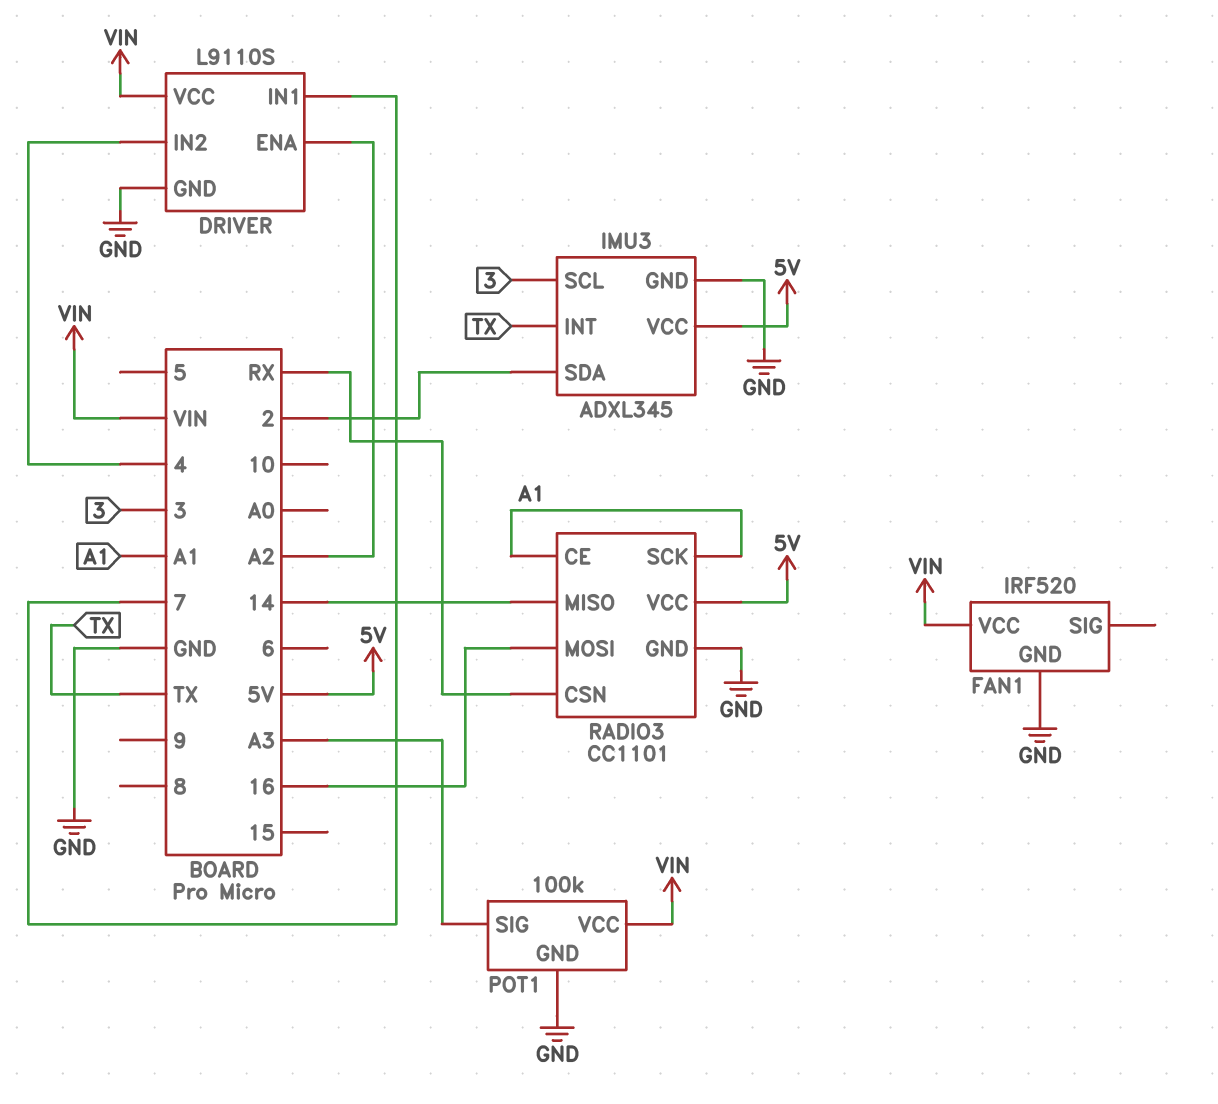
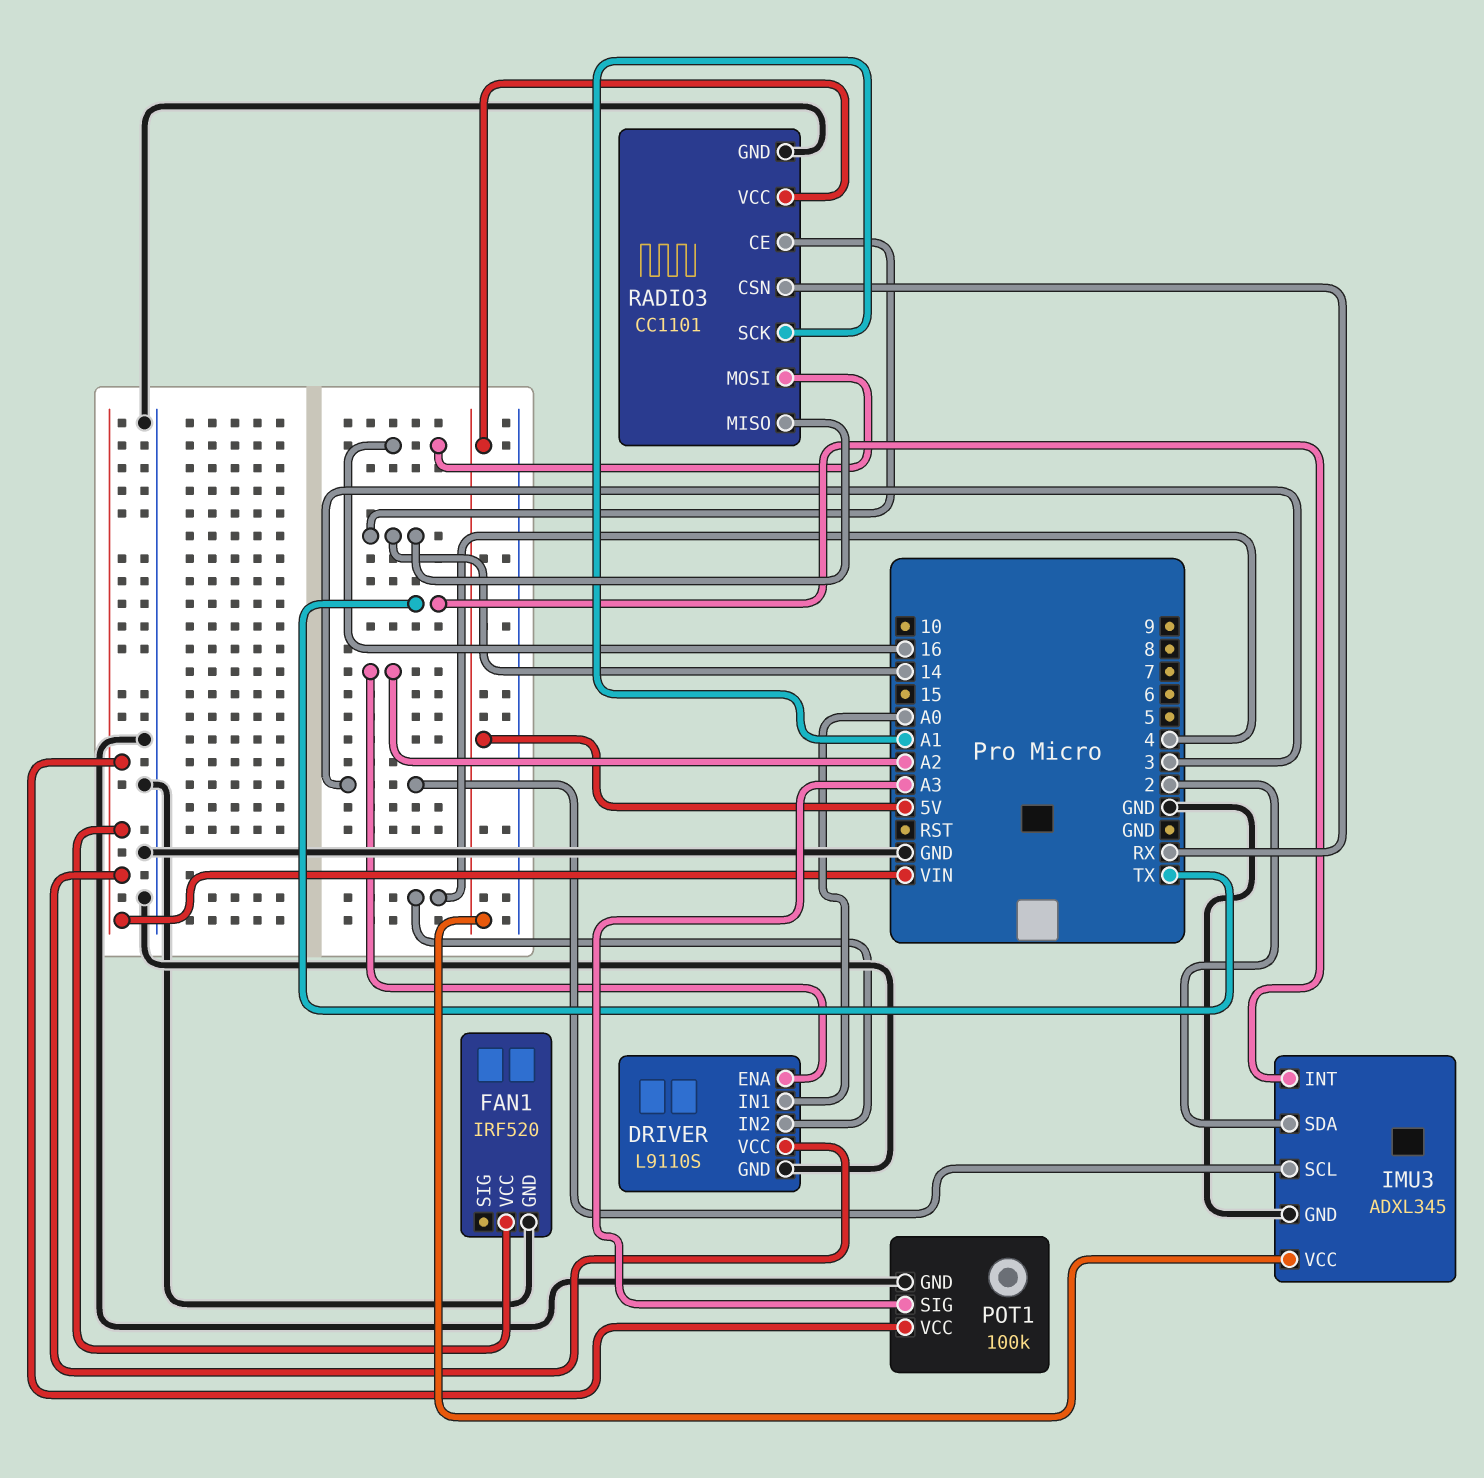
DRIVER pin IN1: 7 -> A0
RADIO3 pin CE: A1 -> 14

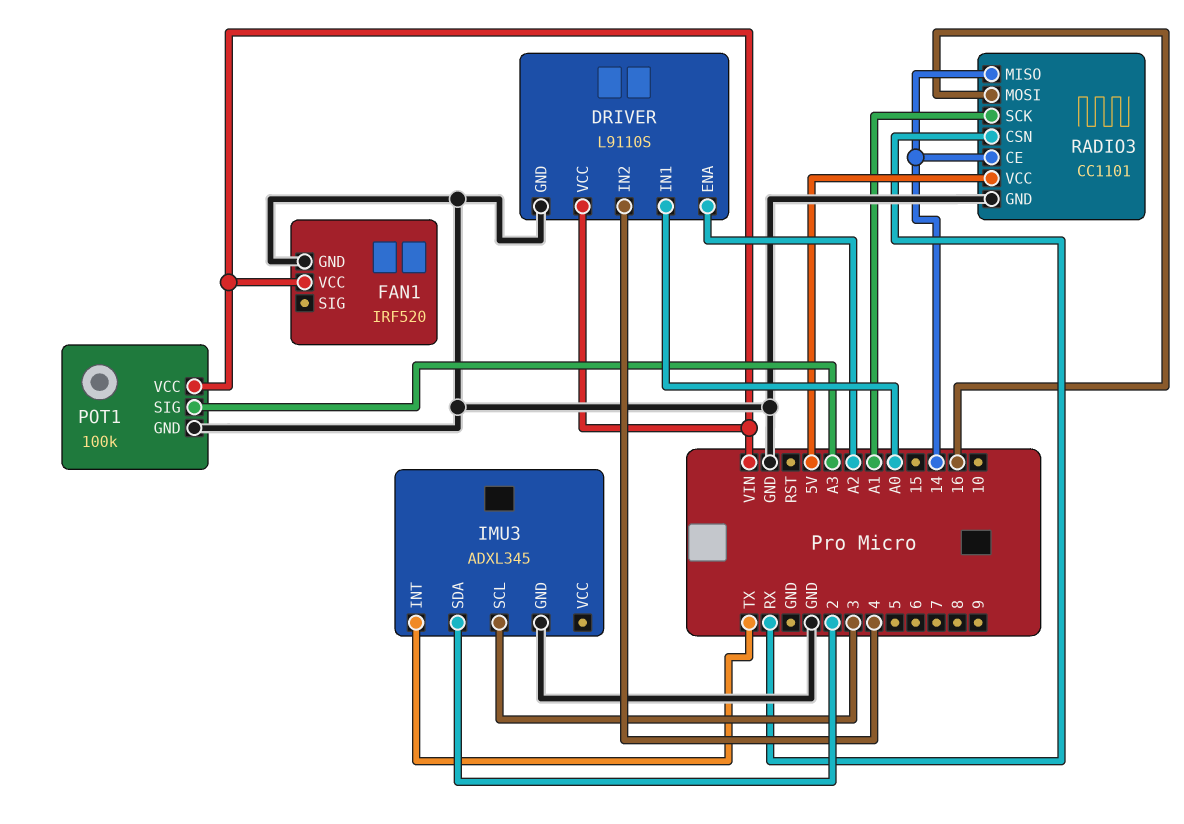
IMU3 pin VCC: 5V -> none

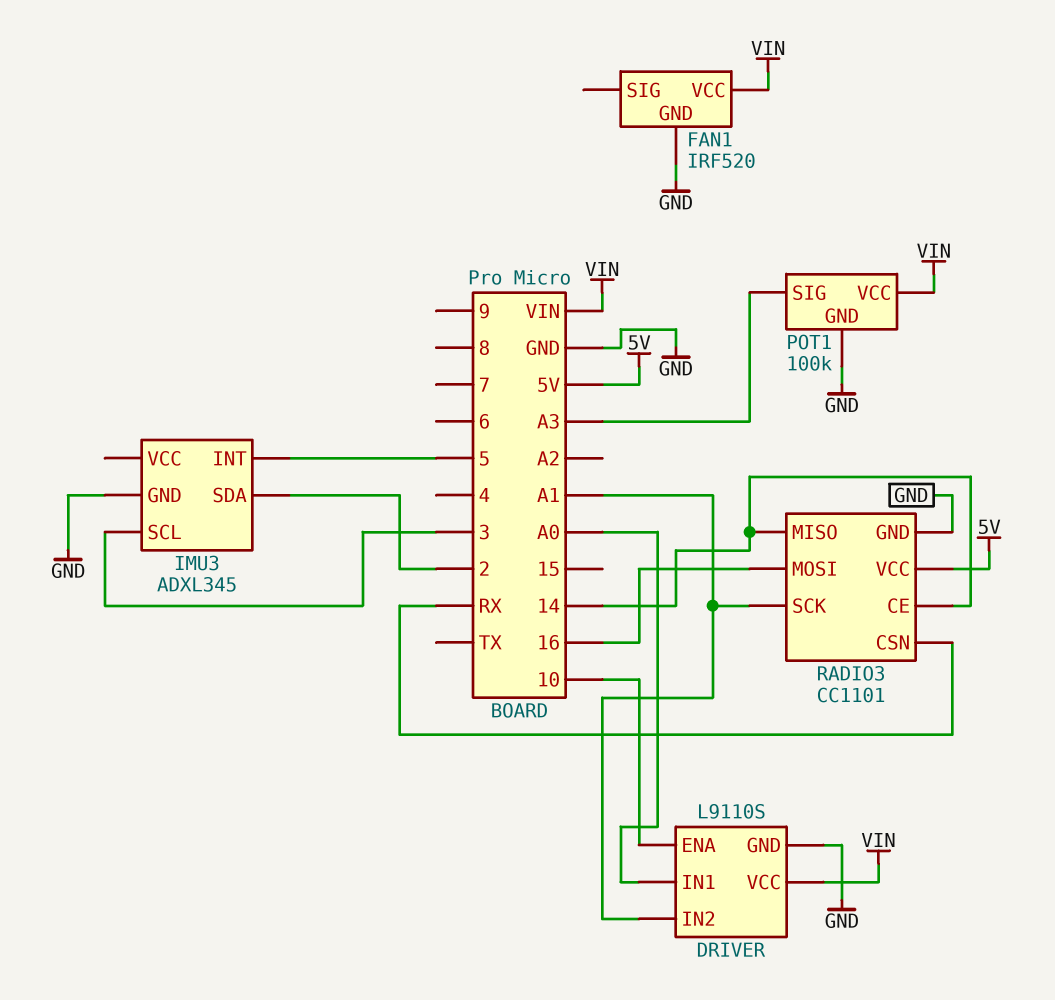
DRIVER pin ENA: A2 -> 10
DRIVER pin IN2: 4 -> A1
IMU3 pin INT: TX -> 5

